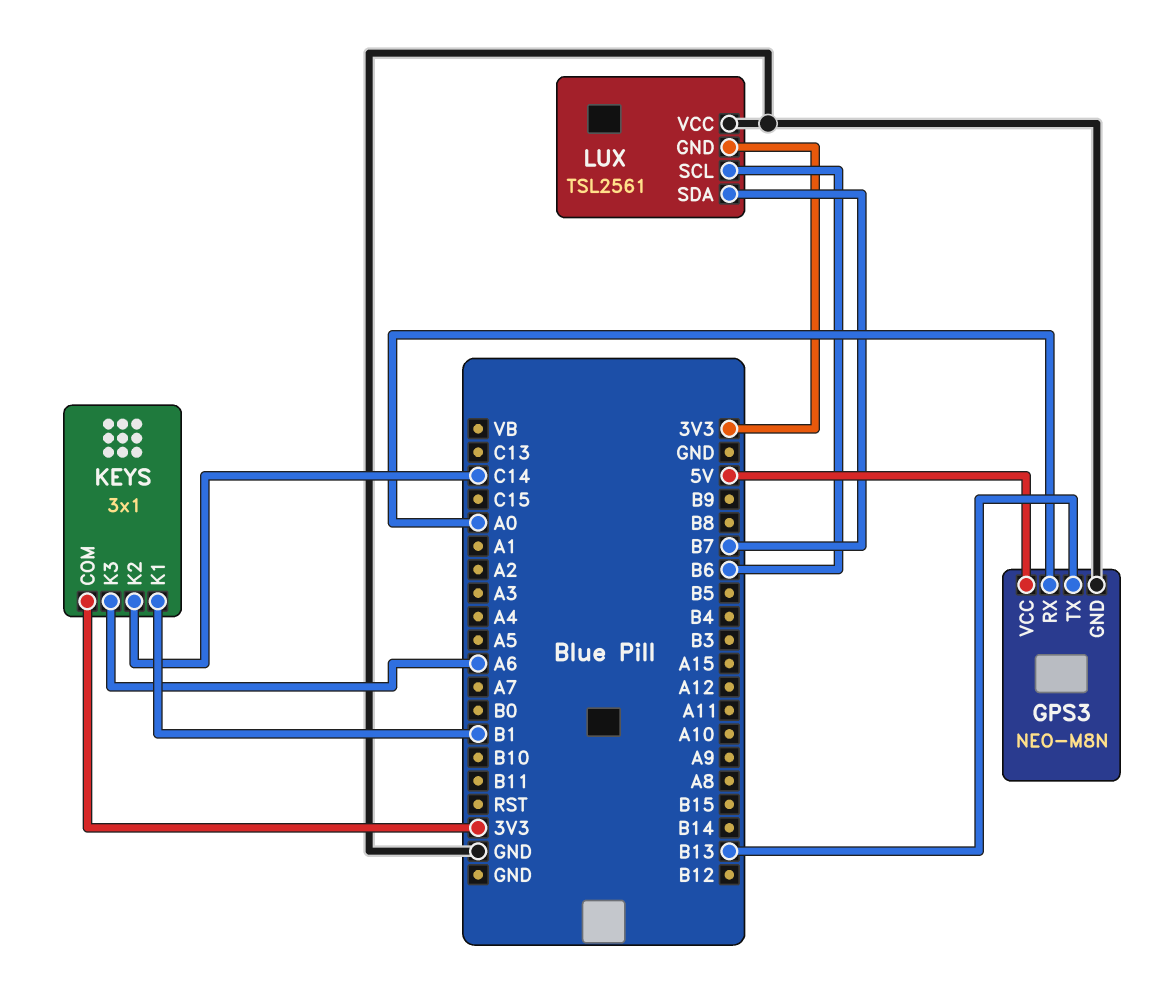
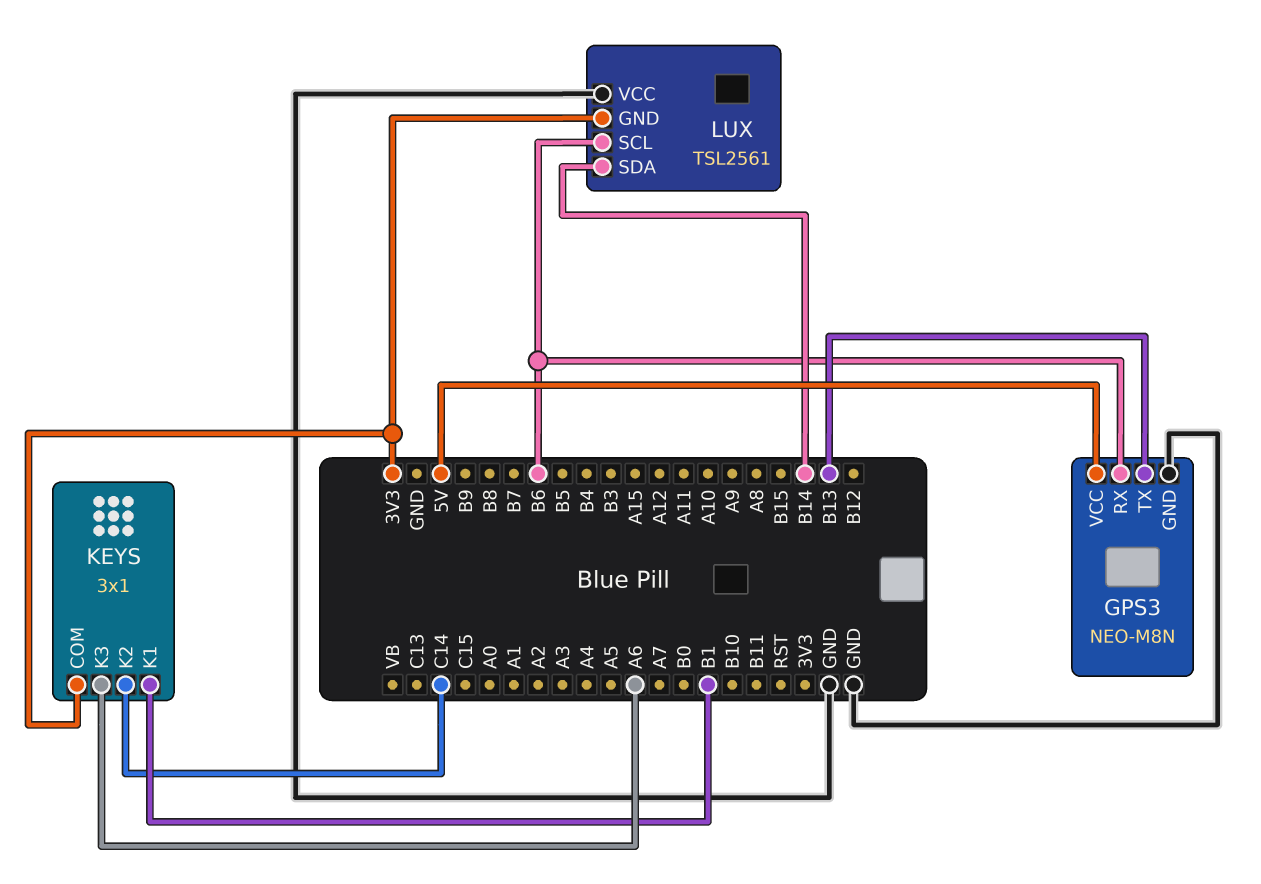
GPS3 pin RX: A0 -> B6
LUX pin SDA: B7 -> B14

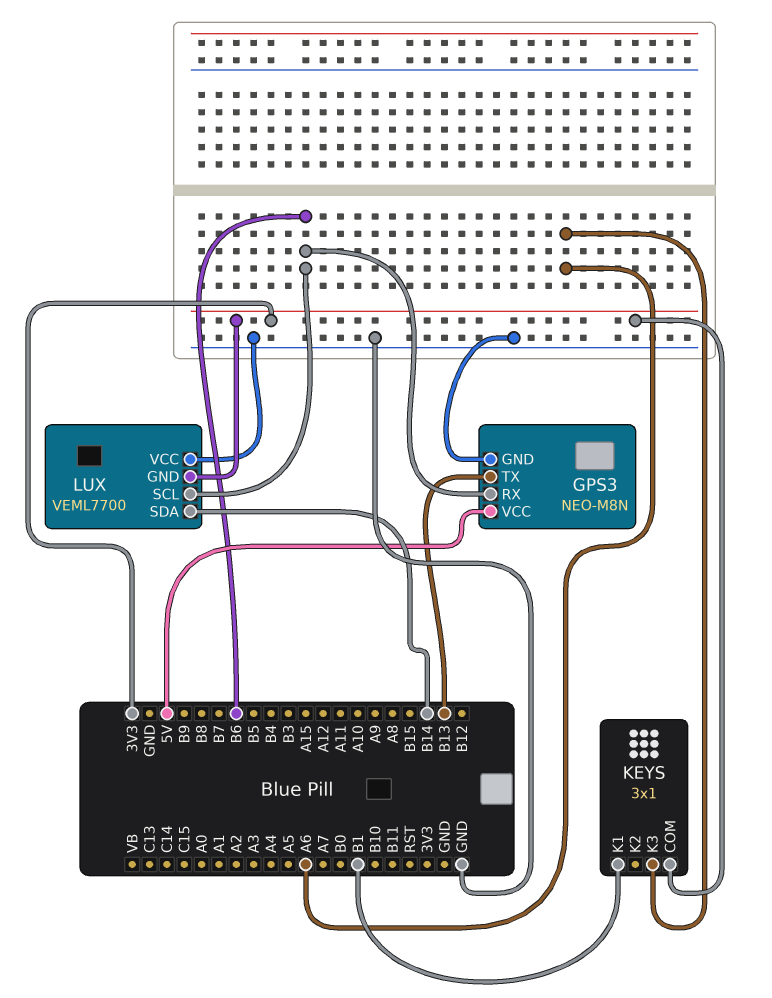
KEYS pin K2: C14 -> none
LUX: TSL2561 -> VEML7700

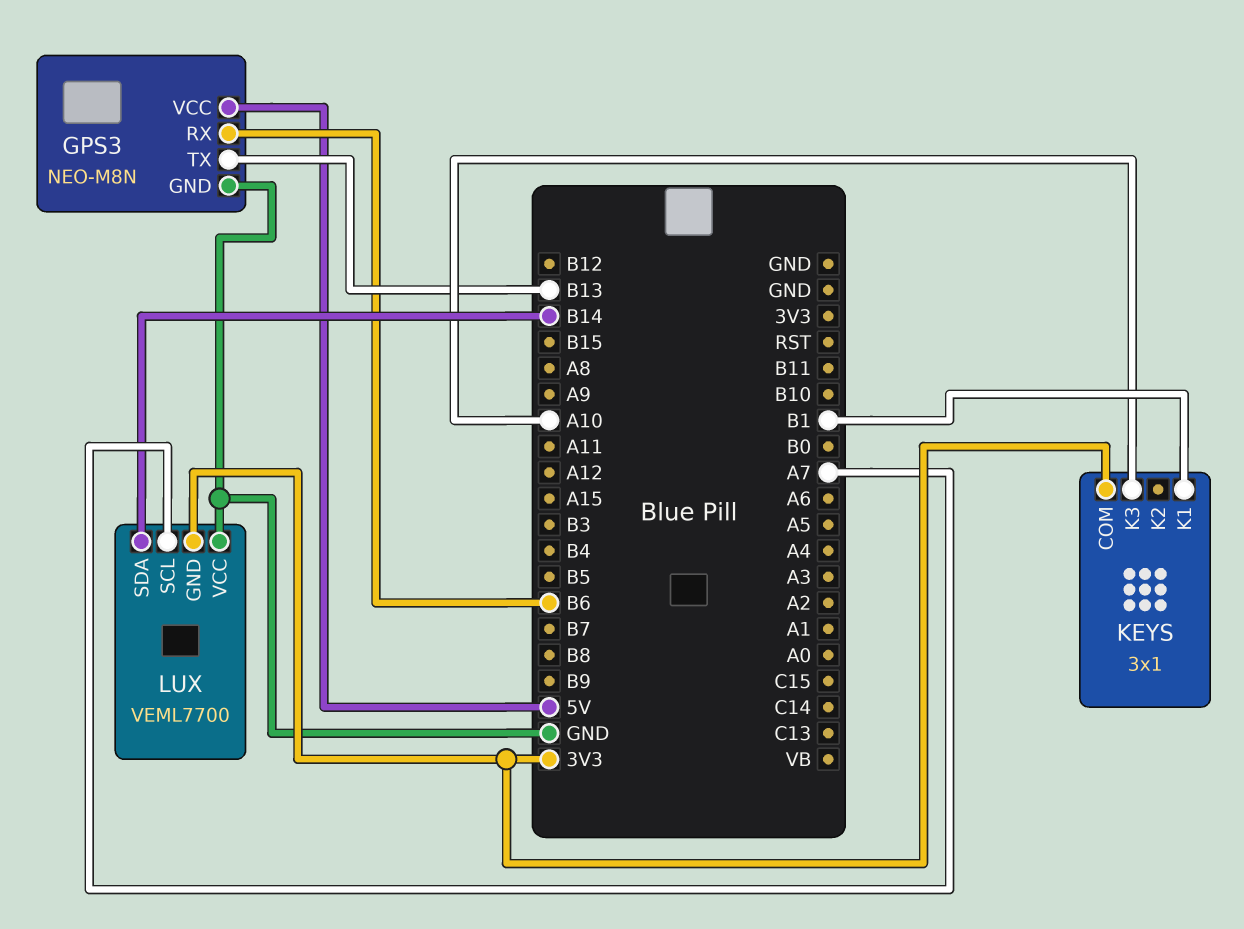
KEYS pin K3: A6 -> A10
LUX pin SCL: B6 -> A7

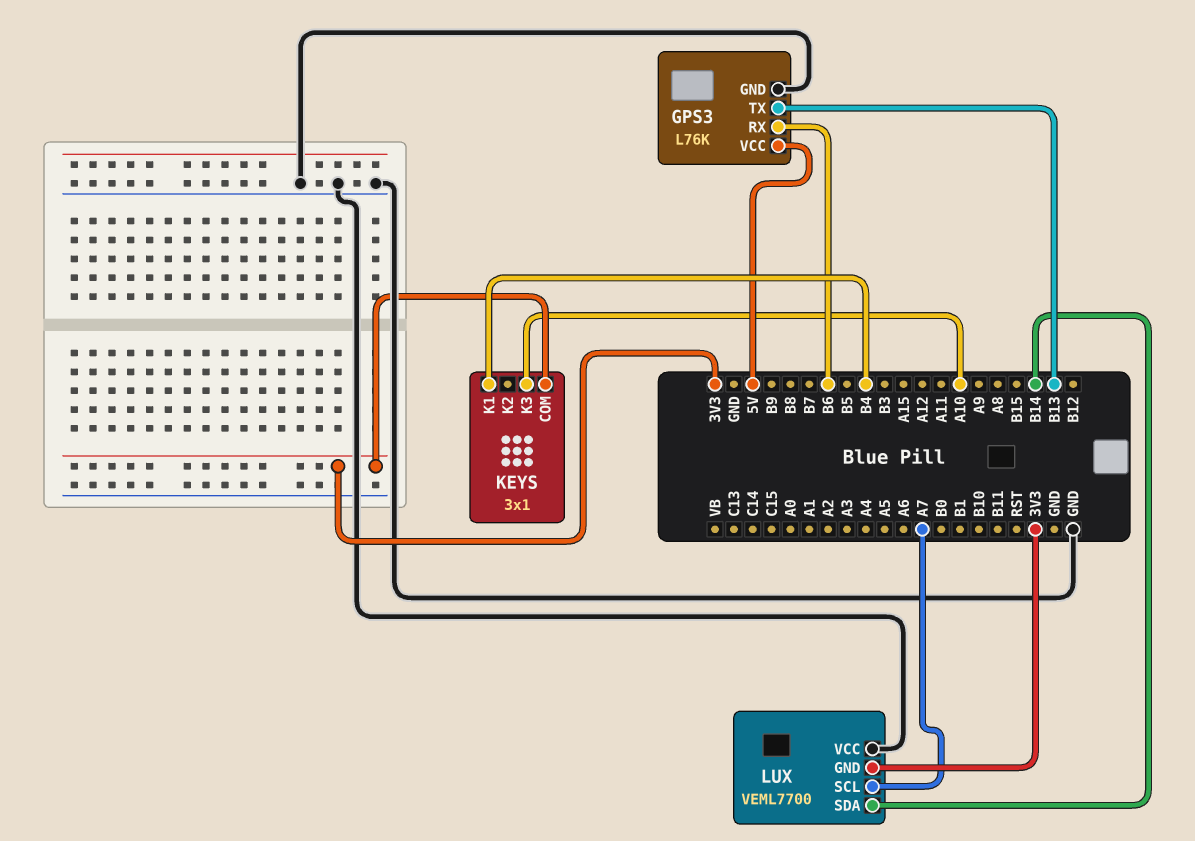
GPS3: NEO-M8N -> L76K
KEYS pin K1: B1 -> B4

